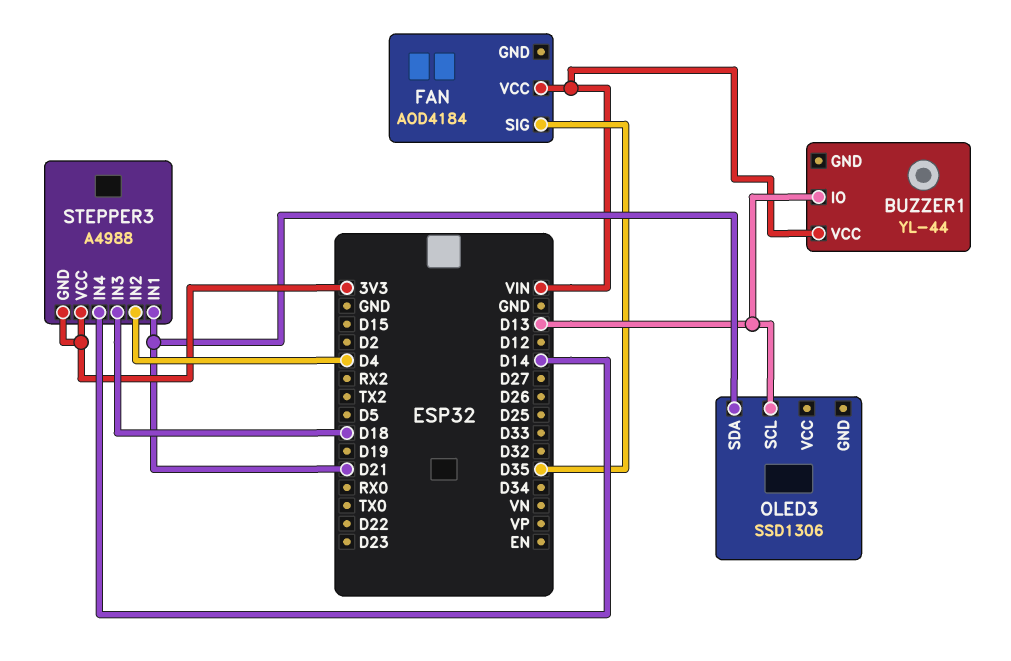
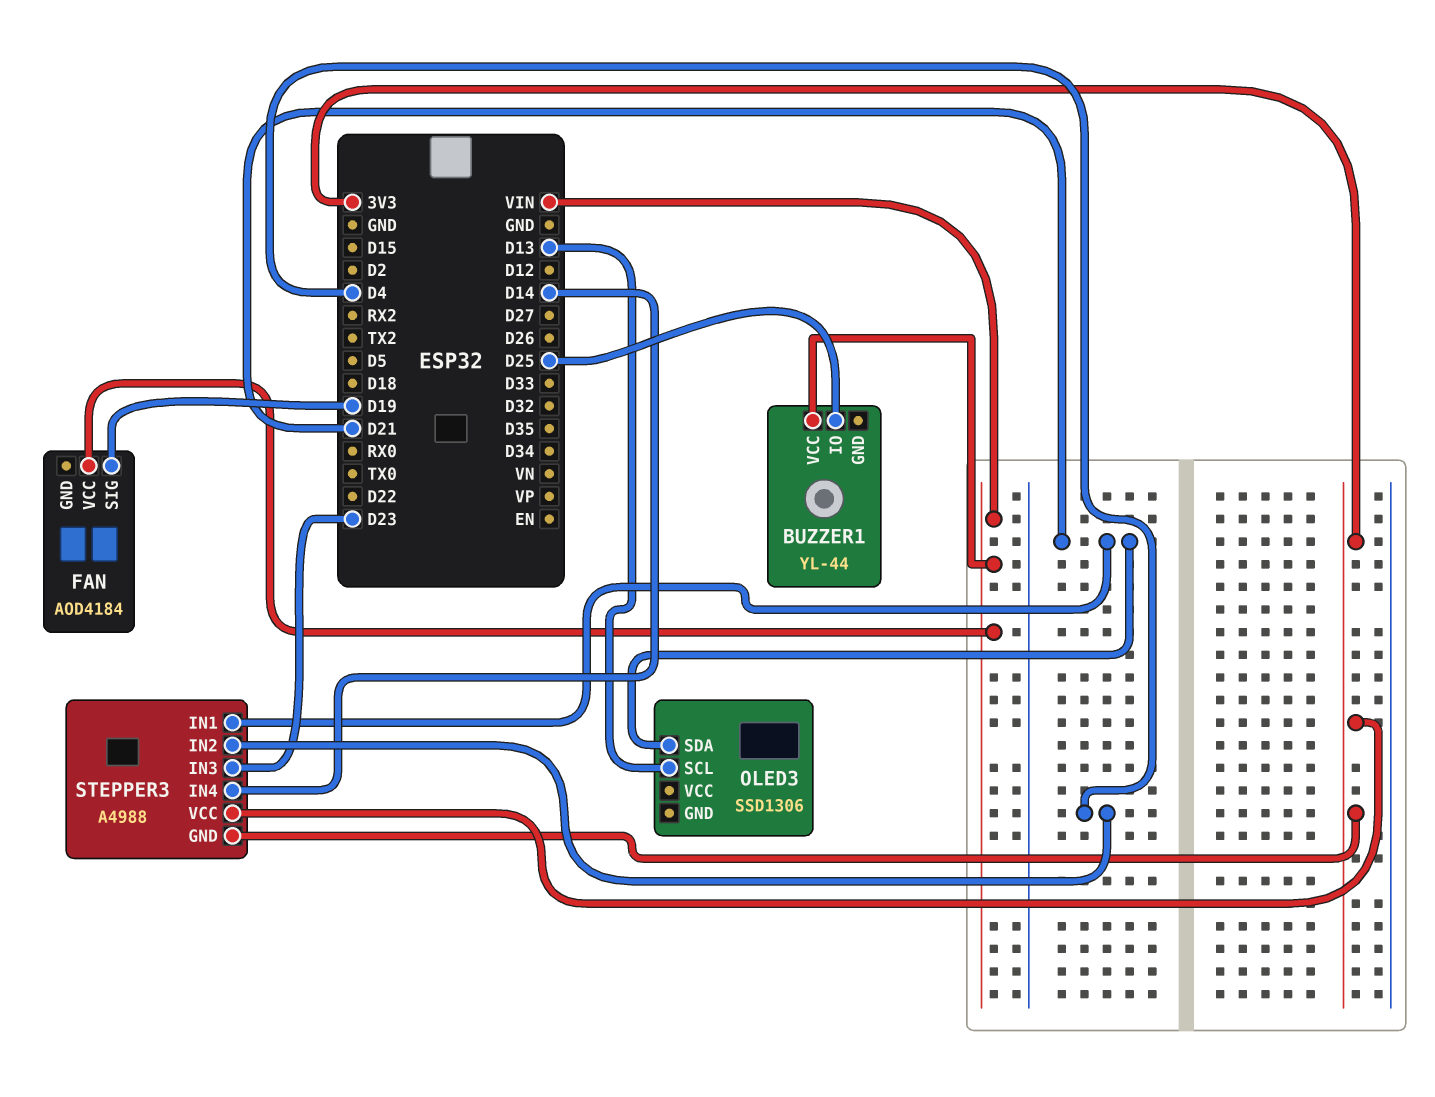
BUZZER1 pin IO: D13 -> D25
FAN pin SIG: D35 -> D19
STEPPER3 pin IN3: D18 -> D23

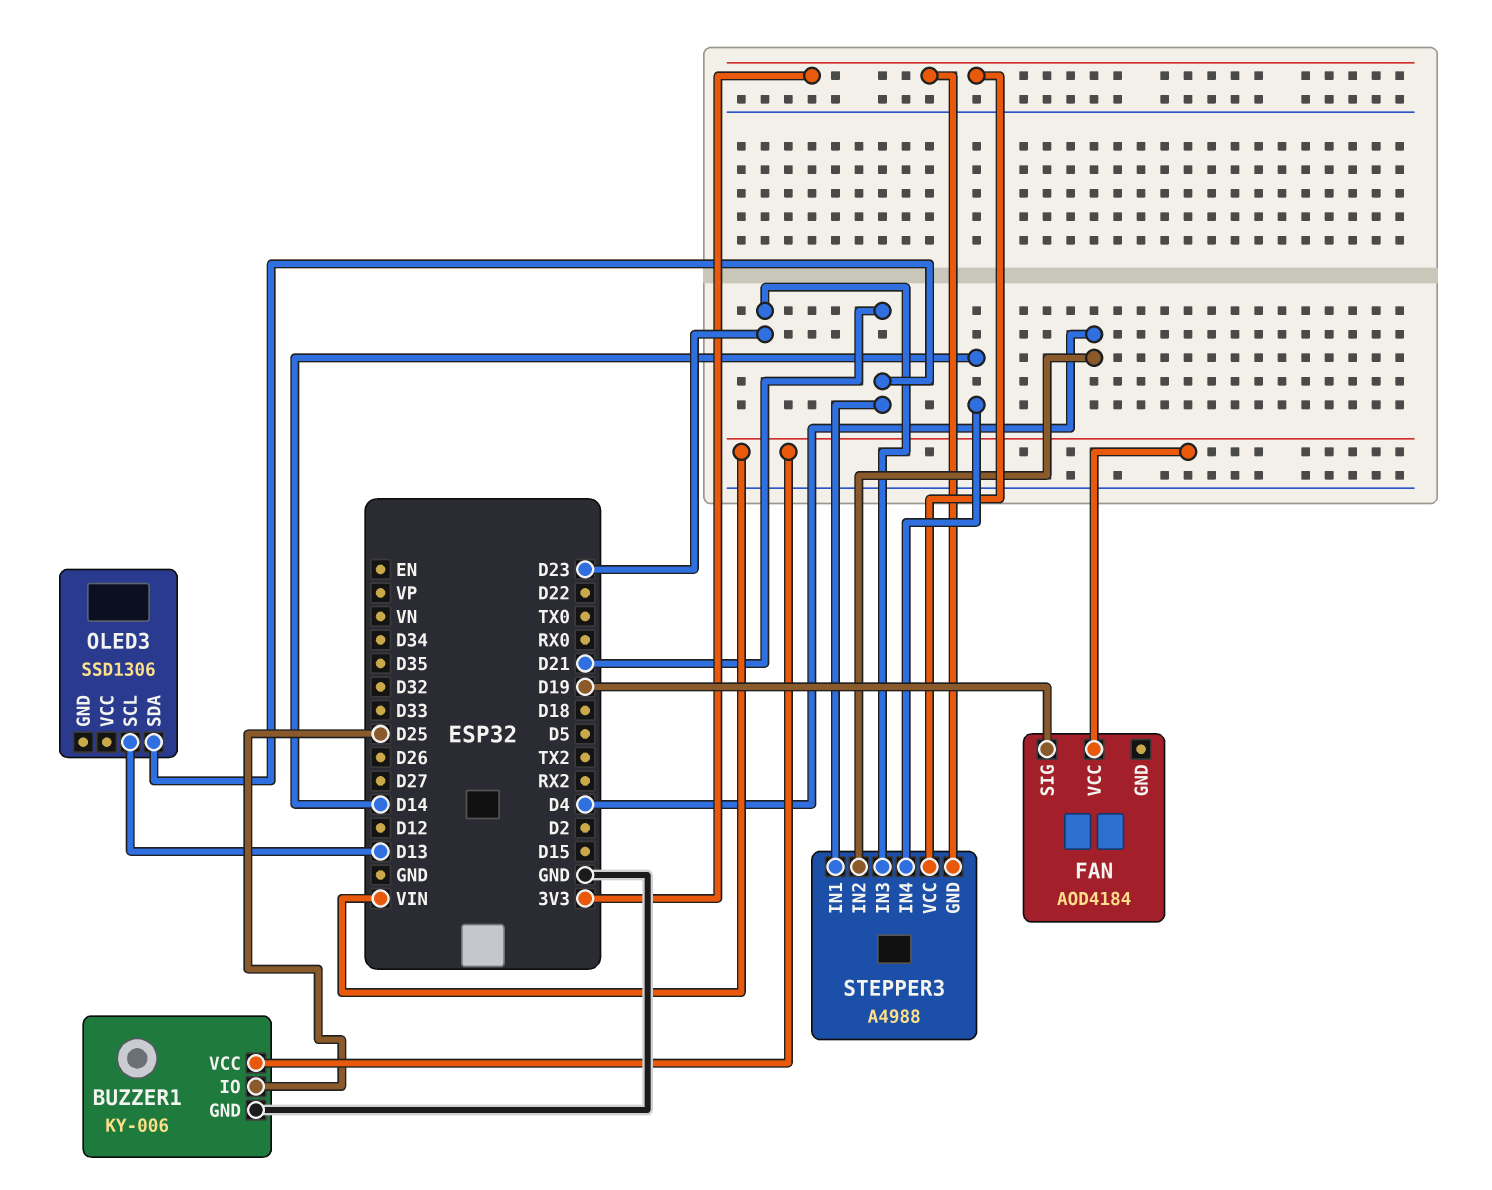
BUZZER1: YL-44 -> KY-006
BUZZER1 pin GND: none -> GND

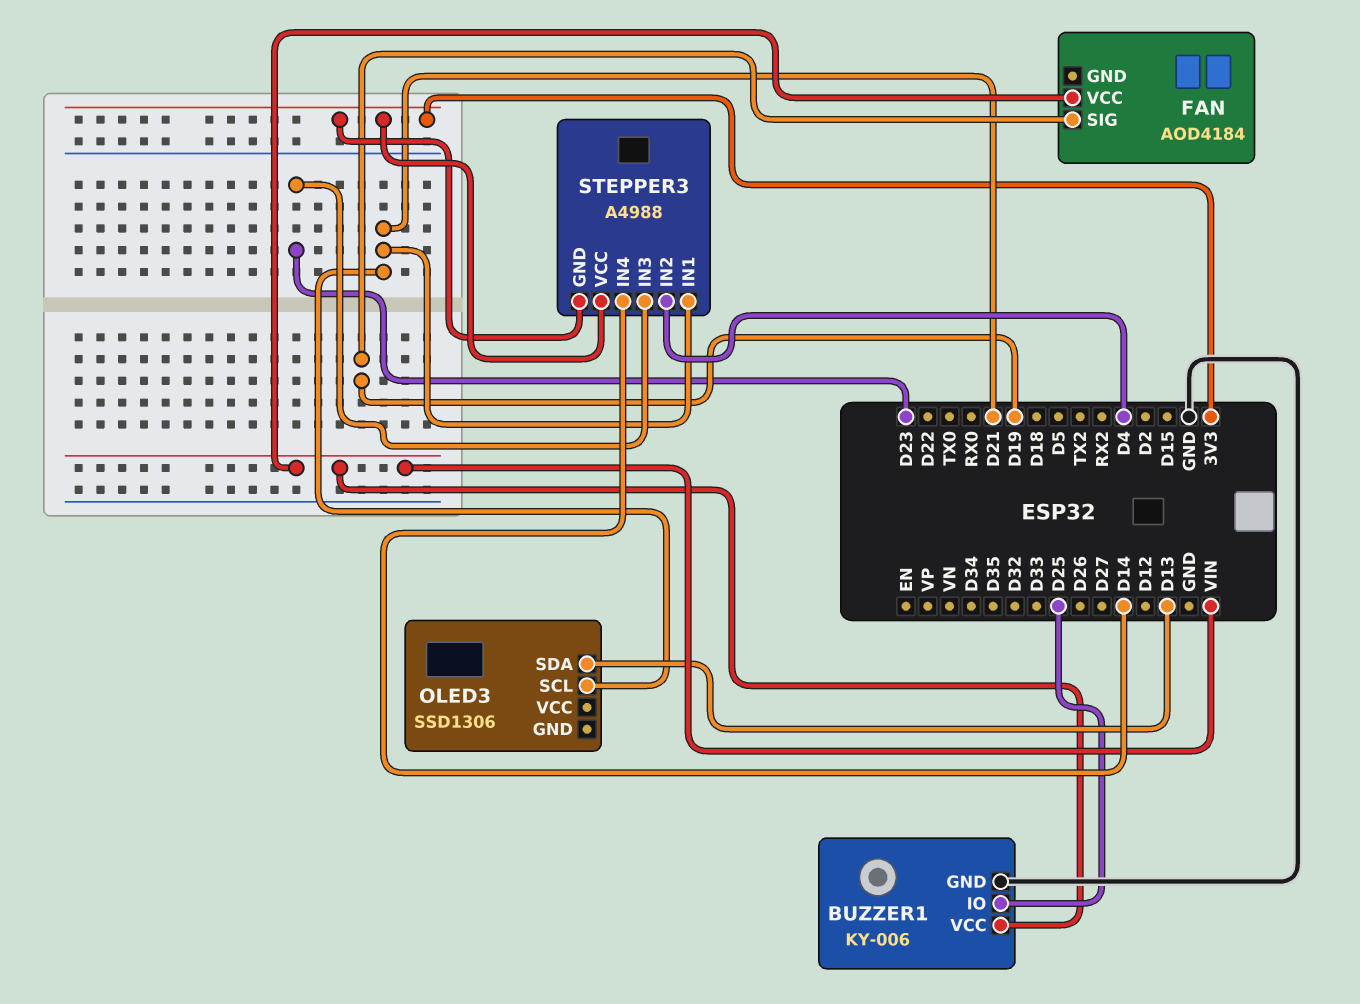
OLED3 pin SCL: D13 -> D21
OLED3 pin SDA: D21 -> D13

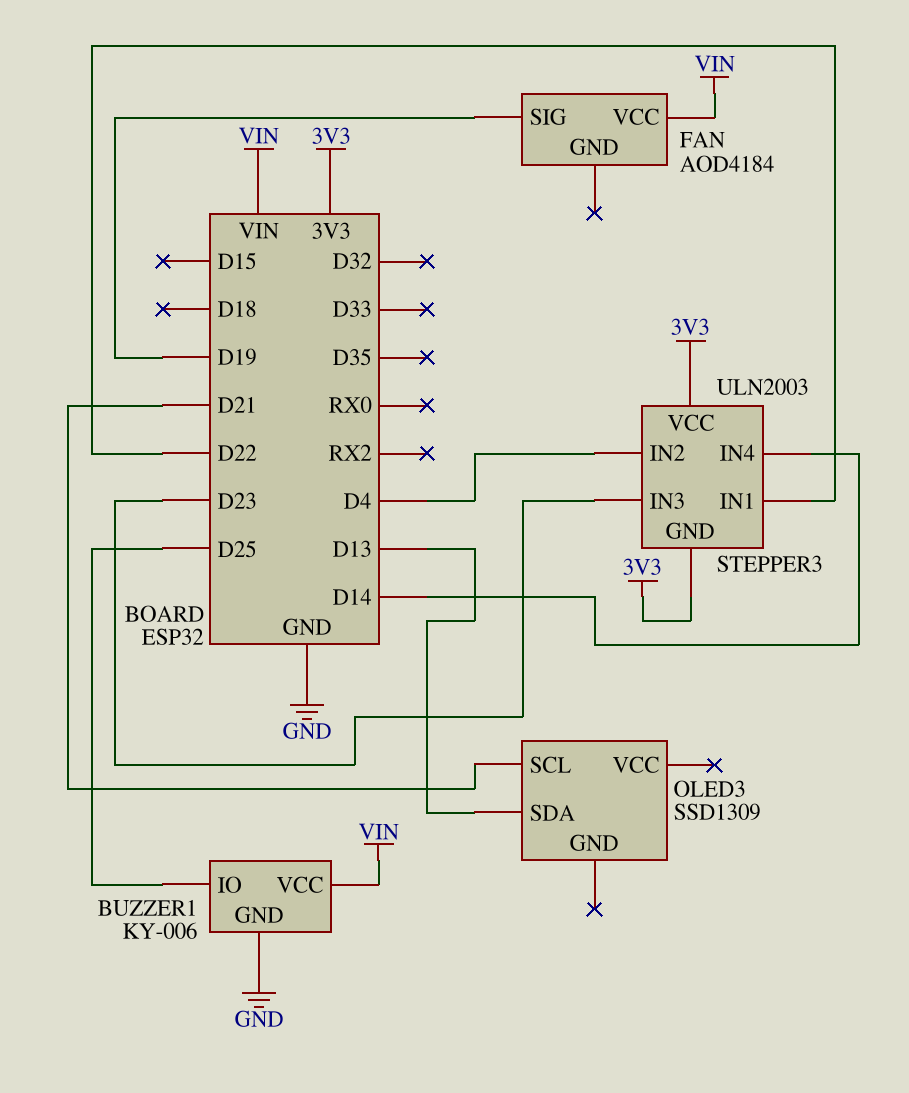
OLED3: SSD1306 -> SSD1309
STEPPER3: A4988 -> ULN2003
STEPPER3 pin IN1: D21 -> D22

